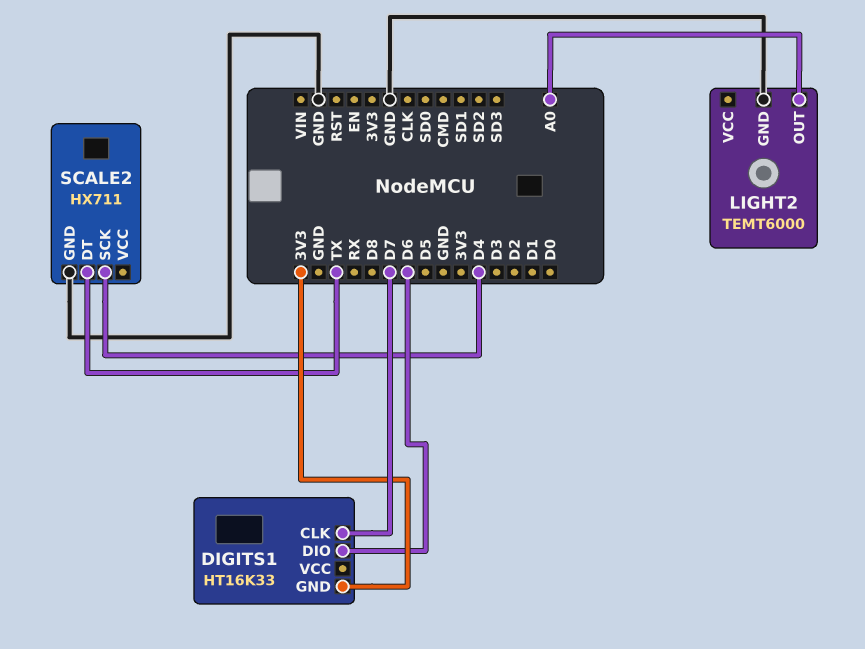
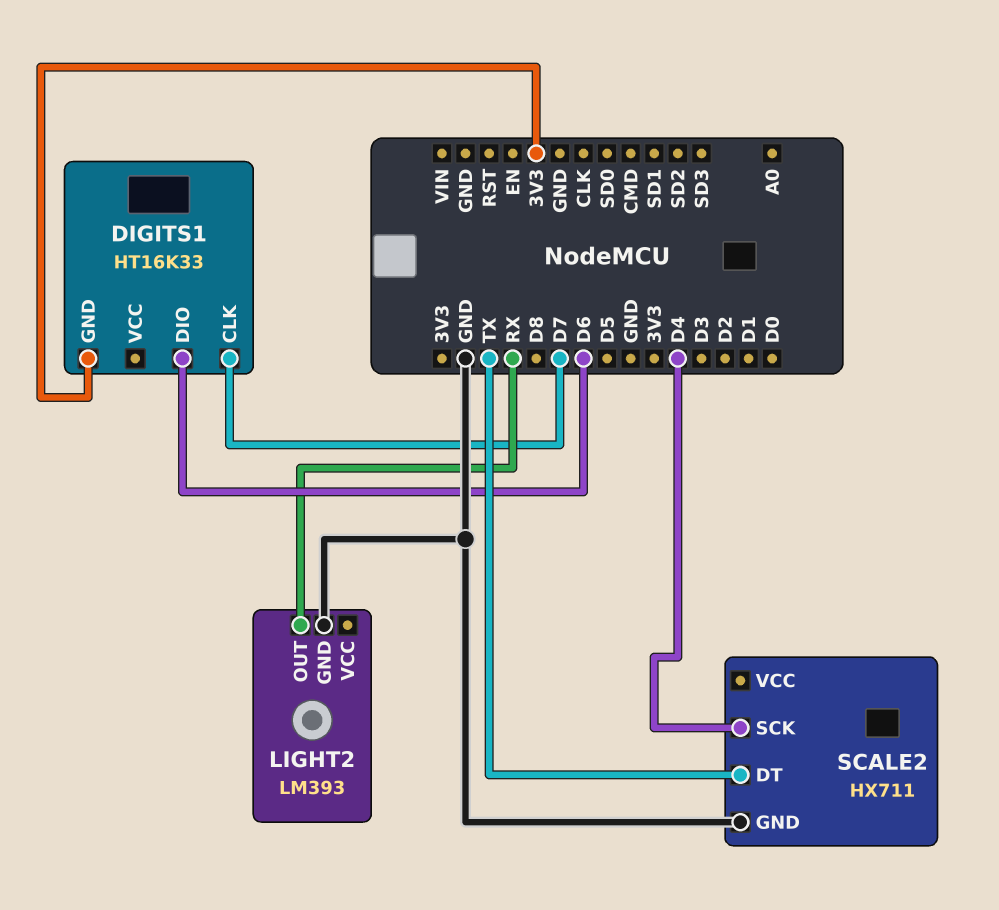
LIGHT2: TEMT6000 -> LM393
LIGHT2 pin OUT: A0 -> RX

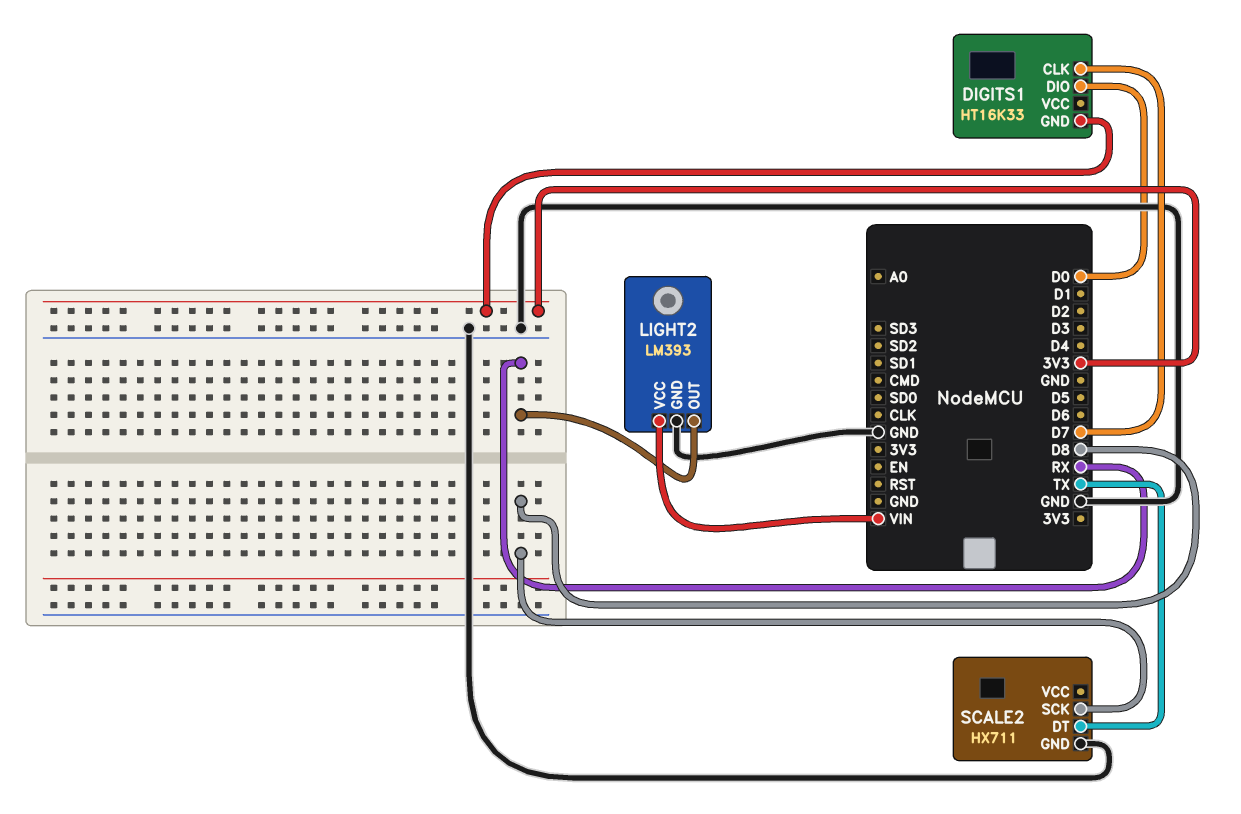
DIGITS1 pin DIO: D6 -> D0
LIGHT2 pin VCC: none -> VIN
SCALE2 pin SCK: D4 -> D8

